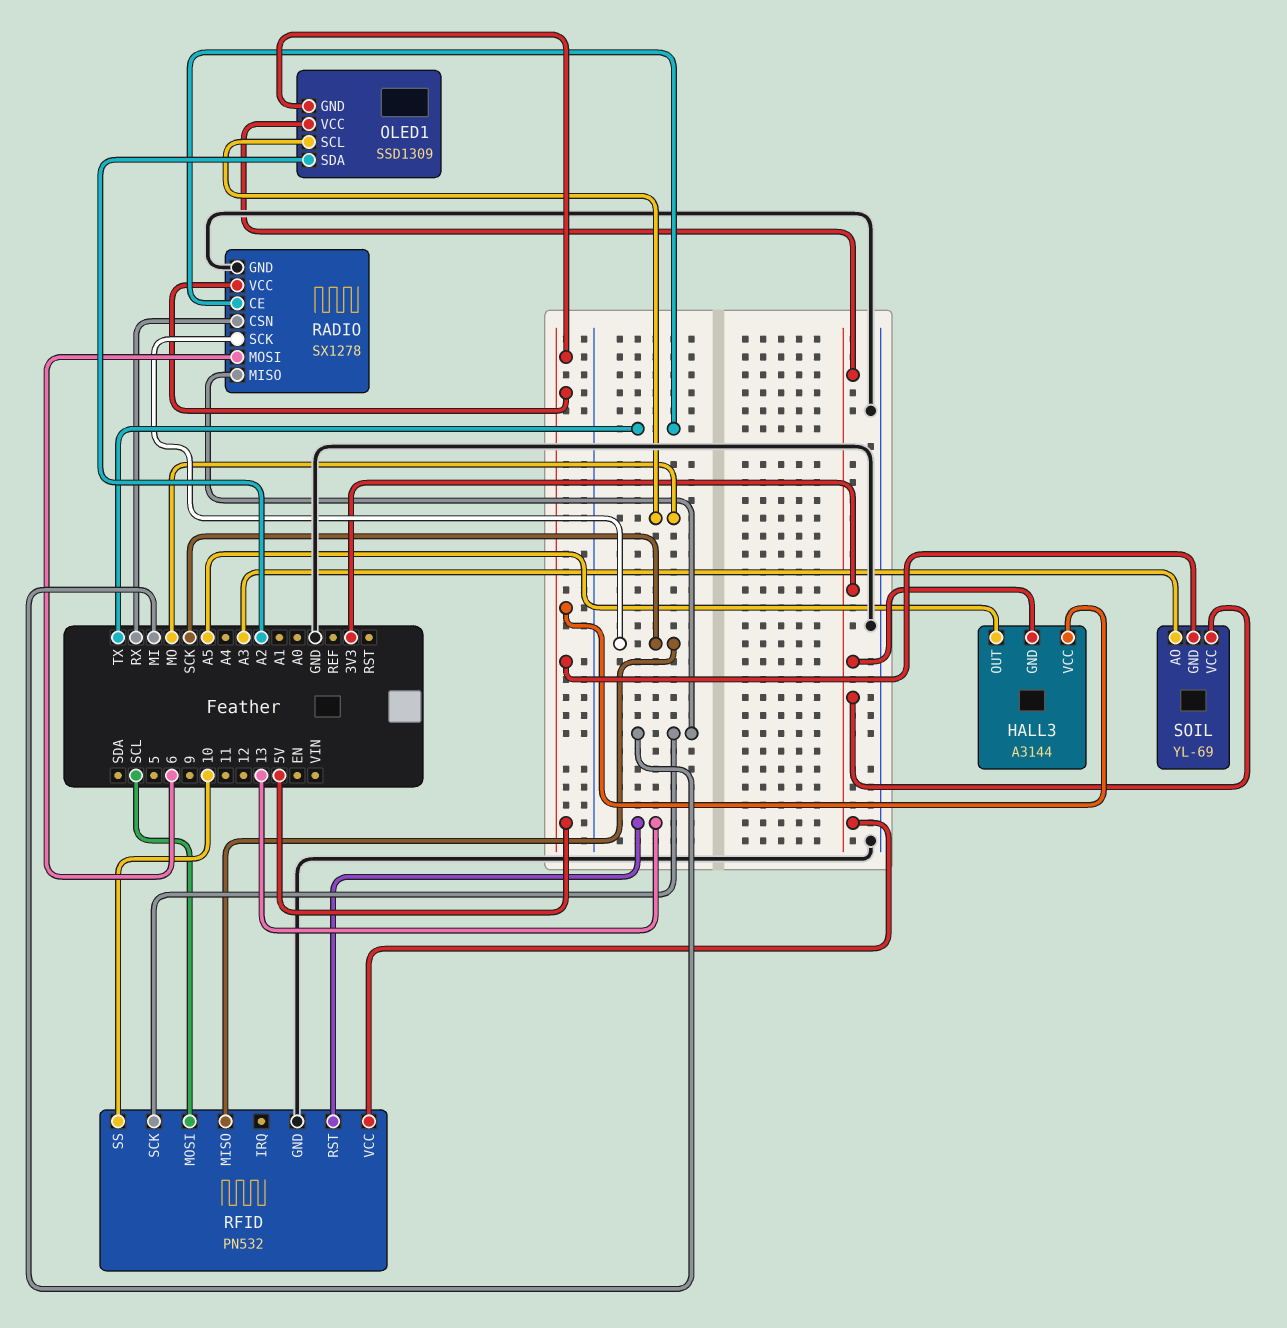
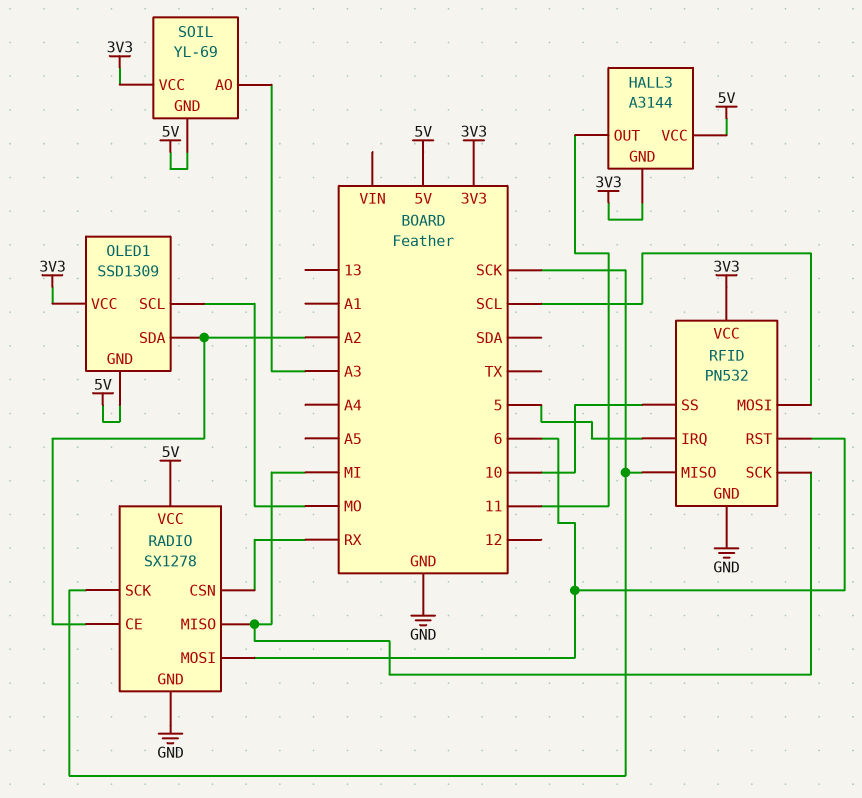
HALL3 pin OUT: A5 -> 11
RADIO pin CE: TX -> A2
RFID pin IRQ: none -> 5
RFID pin RST: 13 -> 6

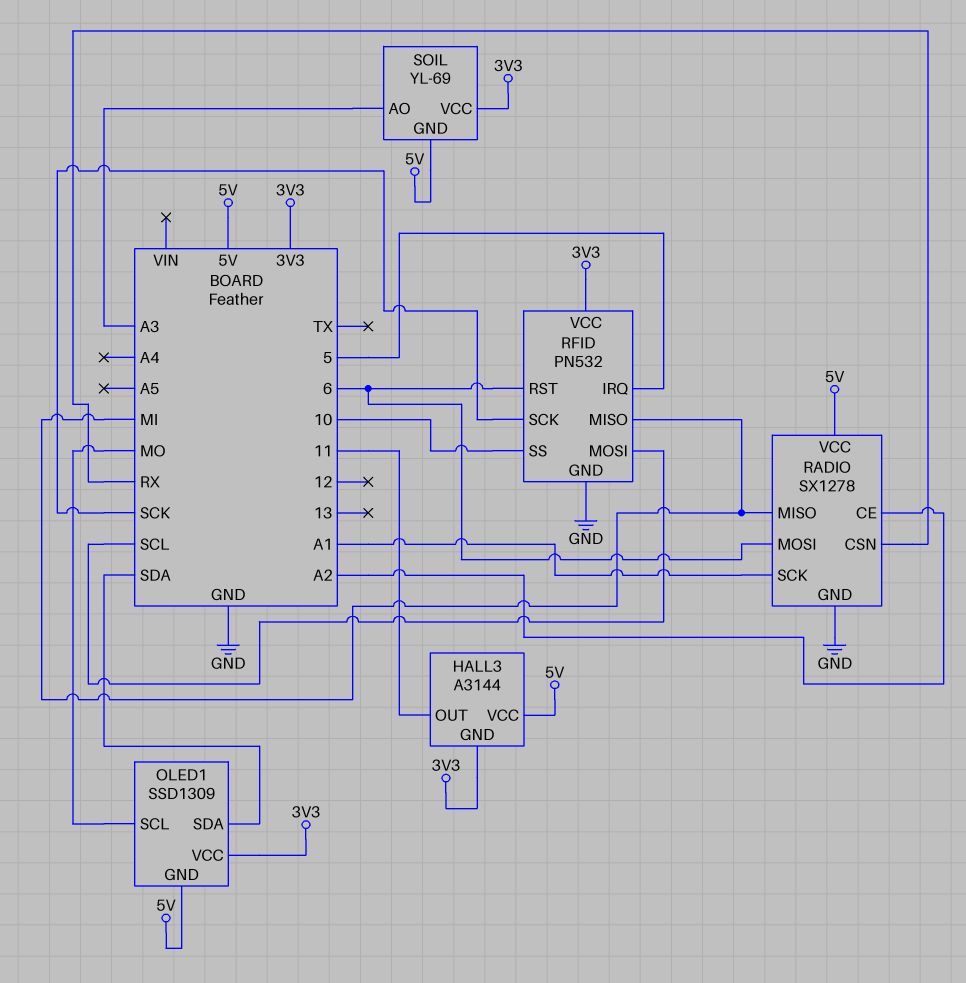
OLED1 pin SDA: A2 -> SDA
RADIO pin SCK: SCK -> A1
RFID pin MISO: SCK -> MI
RFID pin SCK: MI -> SCK

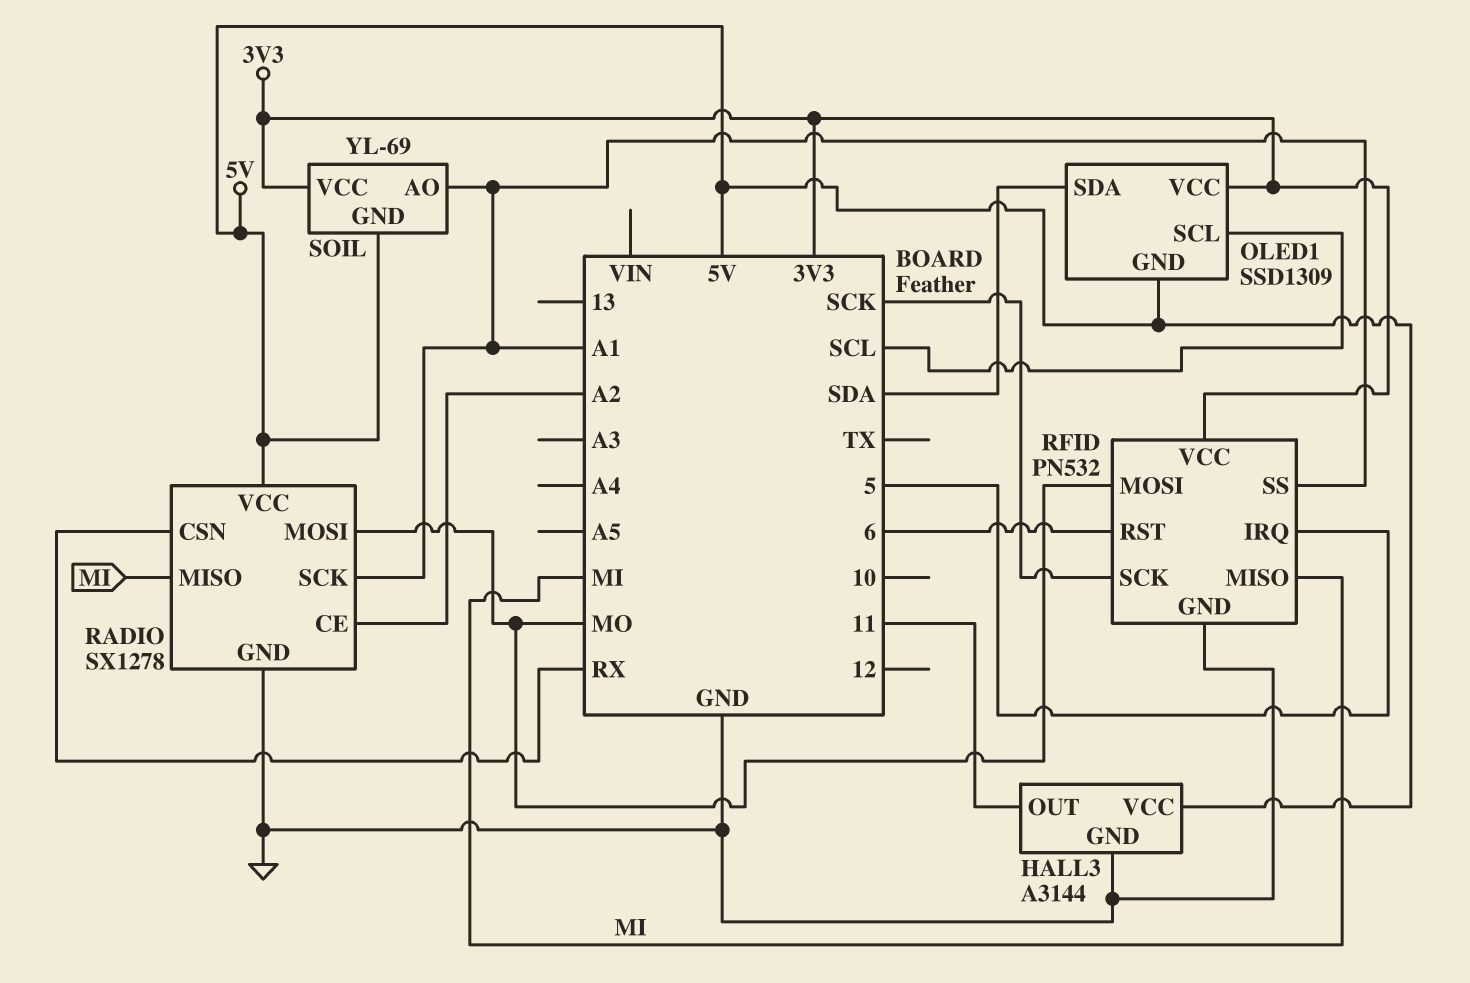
HALL3 pin GND: 3V3 -> GND
OLED1 pin SCL: MO -> SCL
RADIO pin MOSI: 6 -> MO
RFID pin MOSI: SCL -> MO
RFID pin SS: 10 -> A1
SOIL pin AO: A3 -> A1

